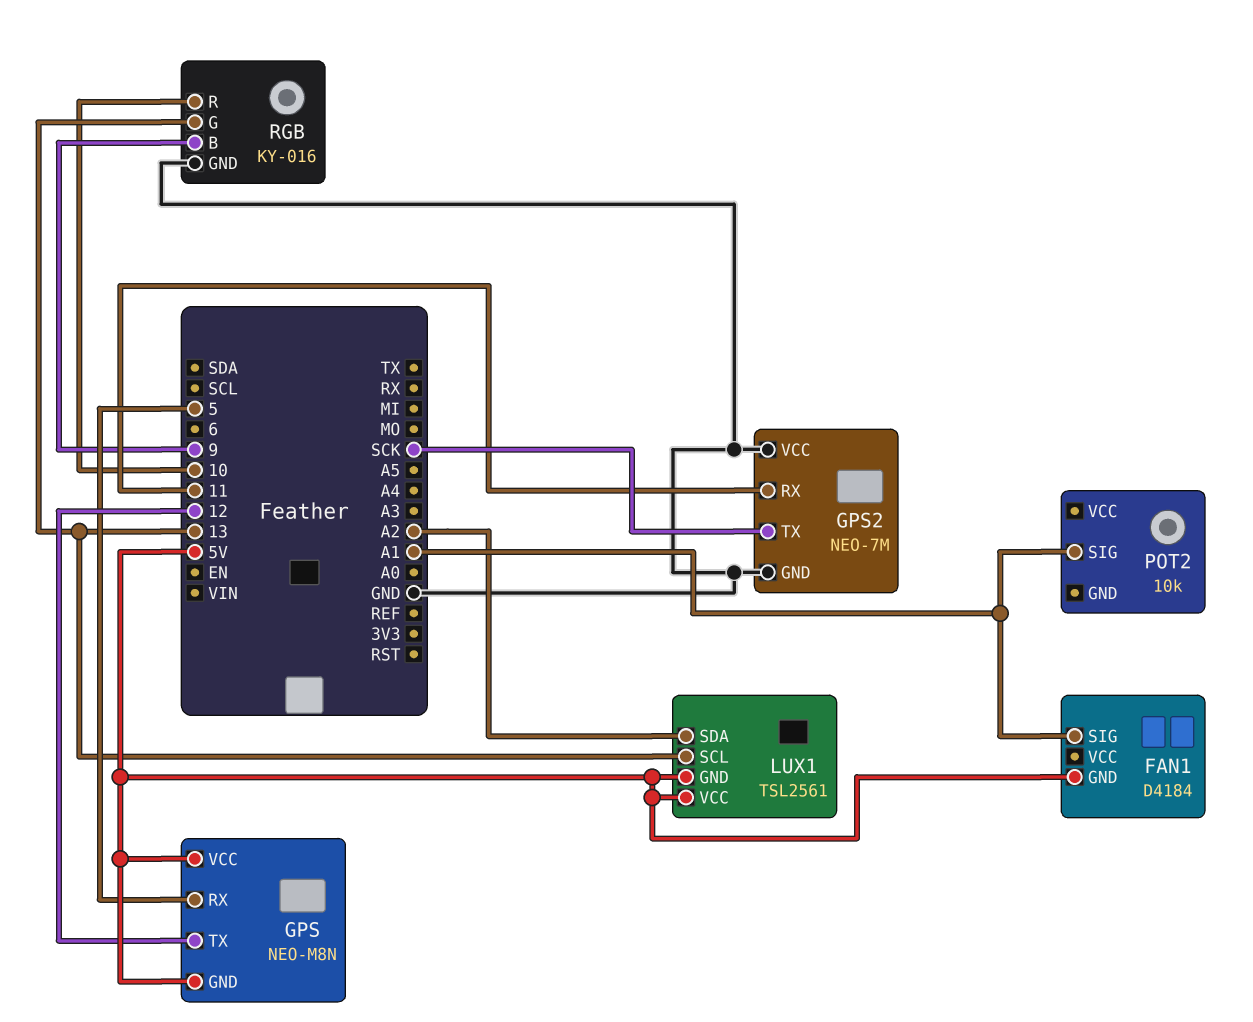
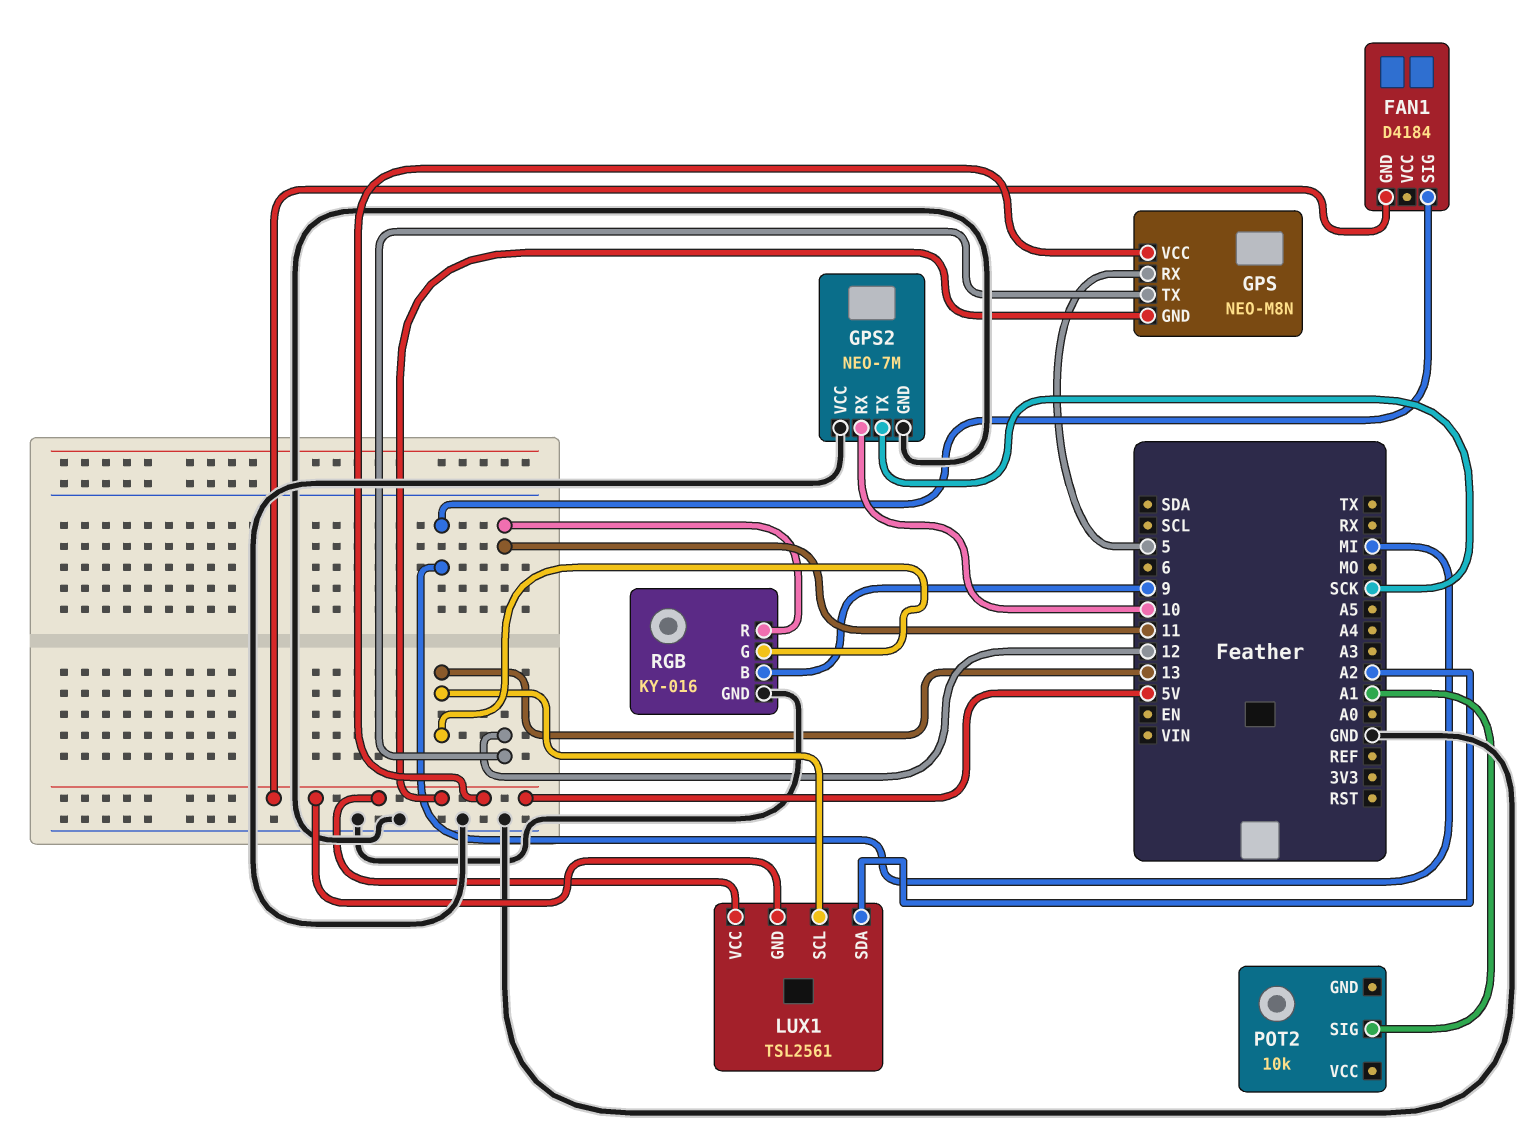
FAN1 pin SIG: A1 -> MI
GPS2 pin RX: 11 -> 10
RGB pin R: 10 -> 11

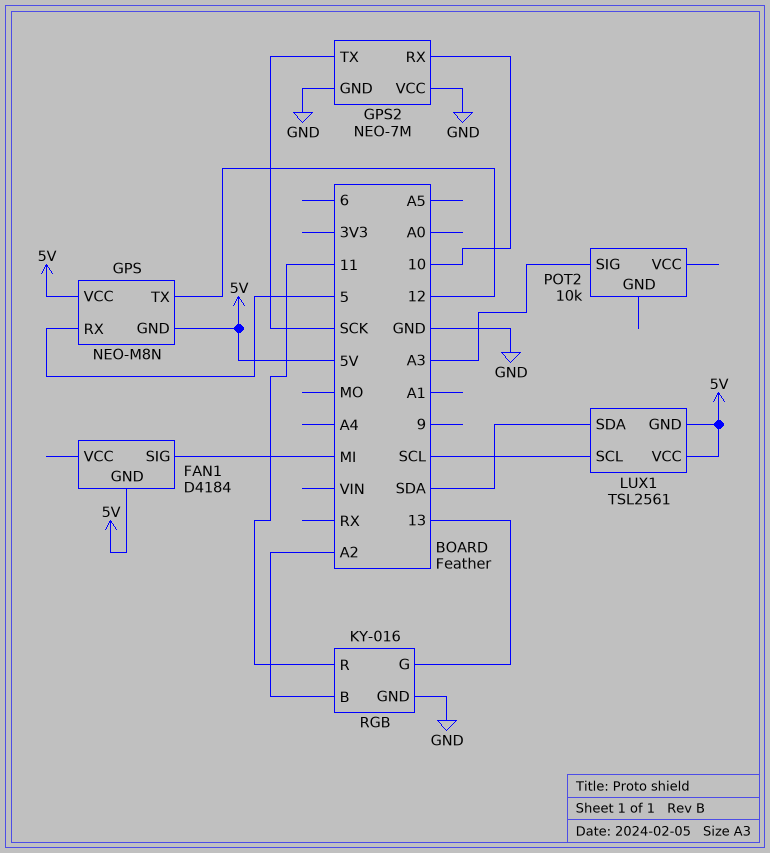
LUX1 pin SCL: 13 -> SCL
LUX1 pin SDA: A2 -> SDA
POT2 pin SIG: A1 -> A3
RGB pin B: 9 -> A2

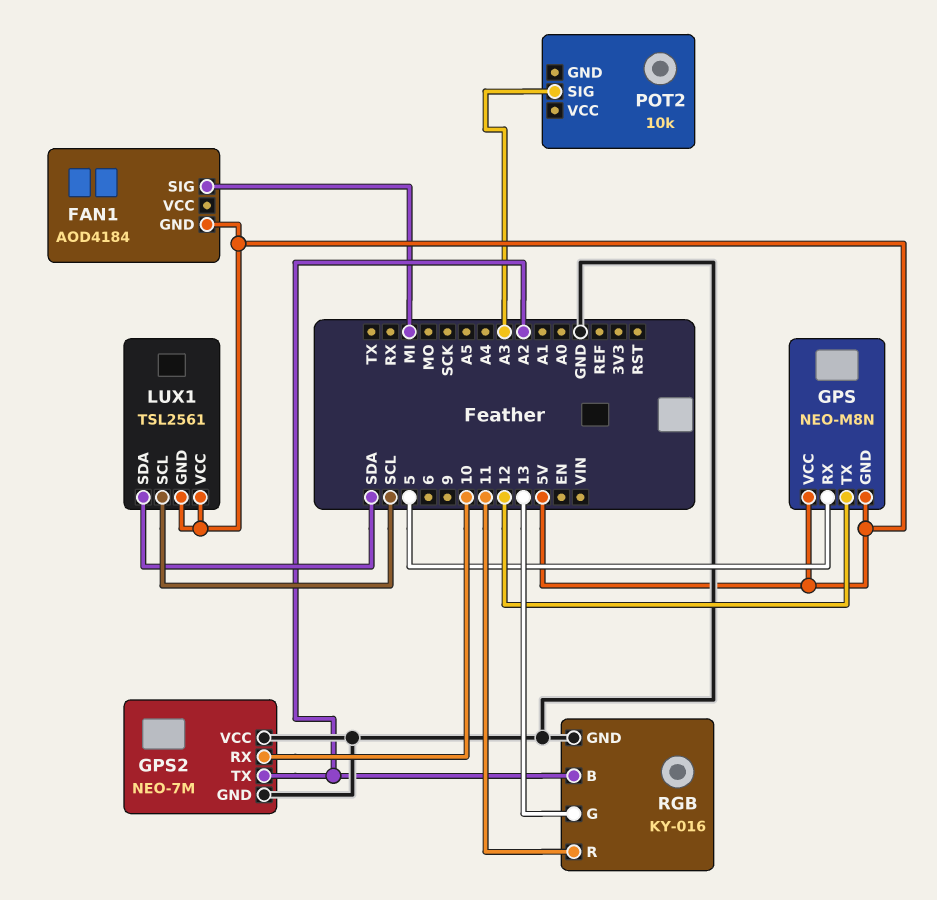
FAN1: D4184 -> AOD4184
GPS2 pin TX: SCK -> A2

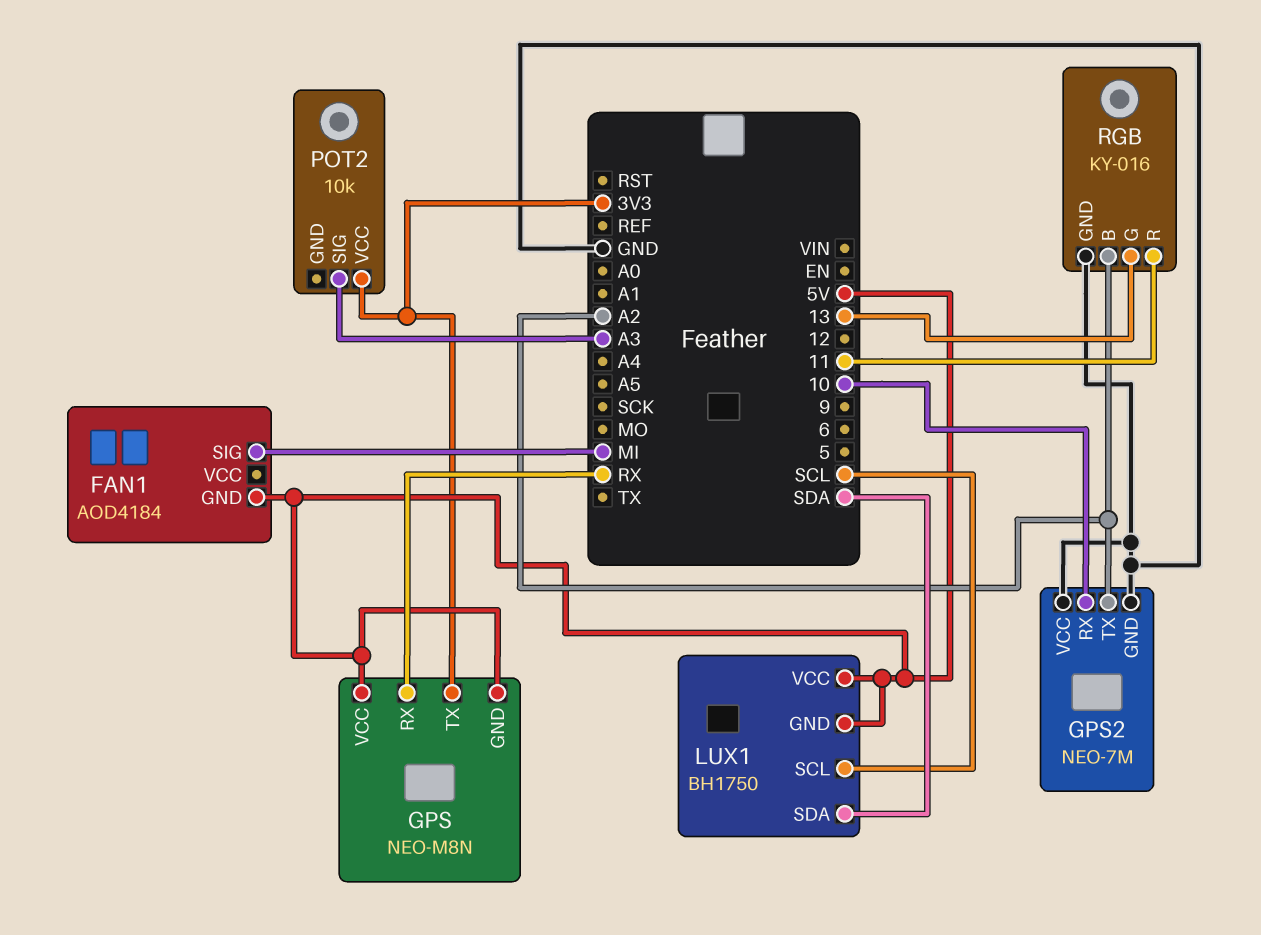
GPS pin RX: 5 -> RX
GPS pin TX: 12 -> 3V3
LUX1: TSL2561 -> BH1750
POT2 pin VCC: none -> 3V3

